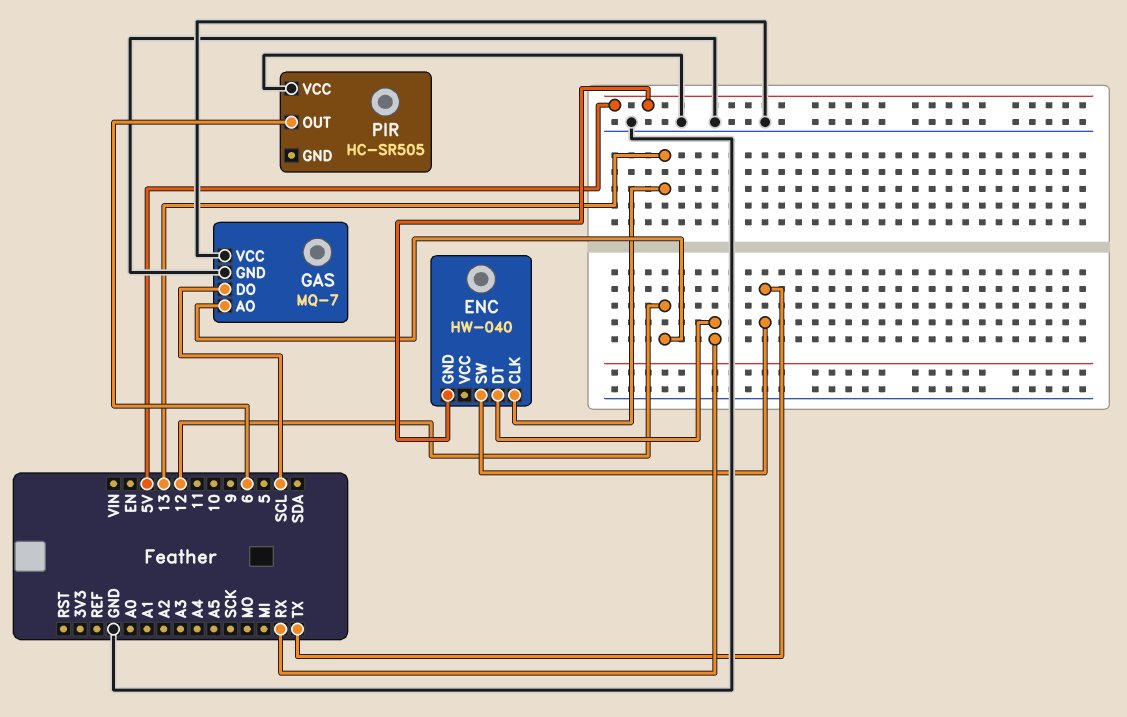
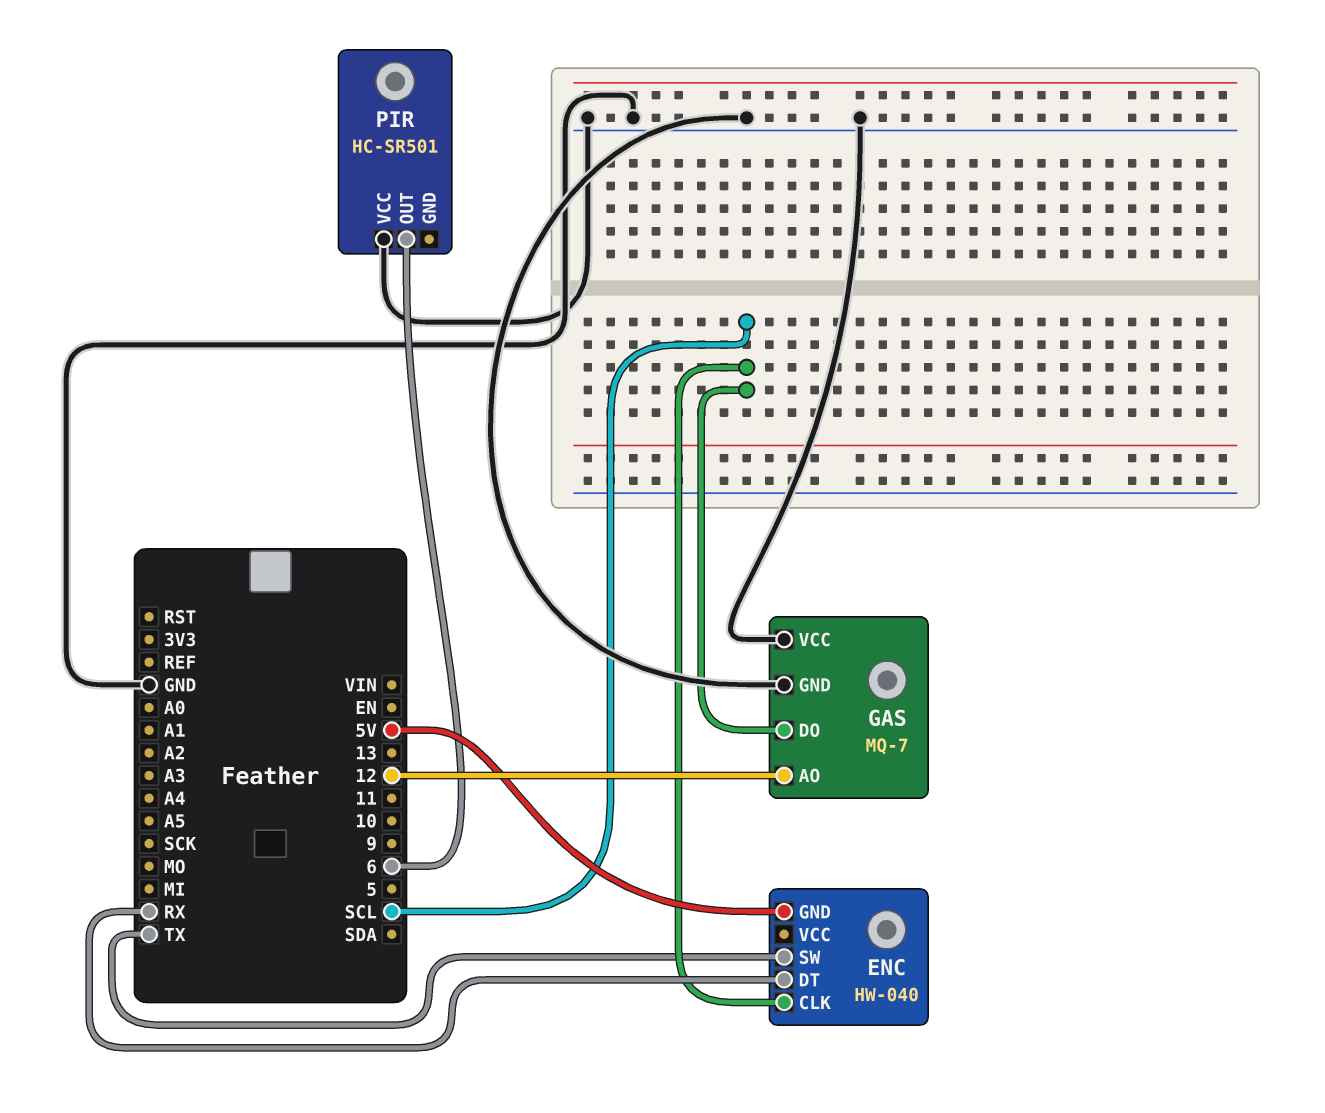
ENC pin CLK: 13 -> SCL
PIR: HC-SR505 -> HC-SR501

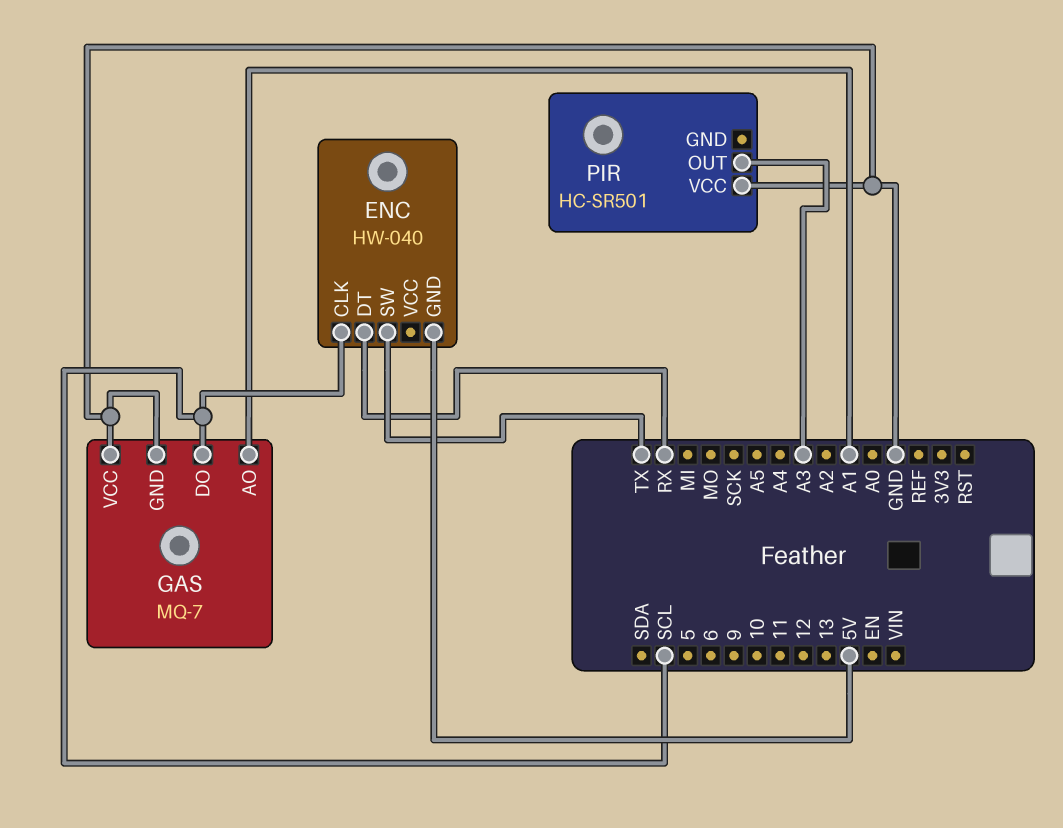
GAS pin AO: 12 -> A1
PIR pin OUT: 6 -> A3

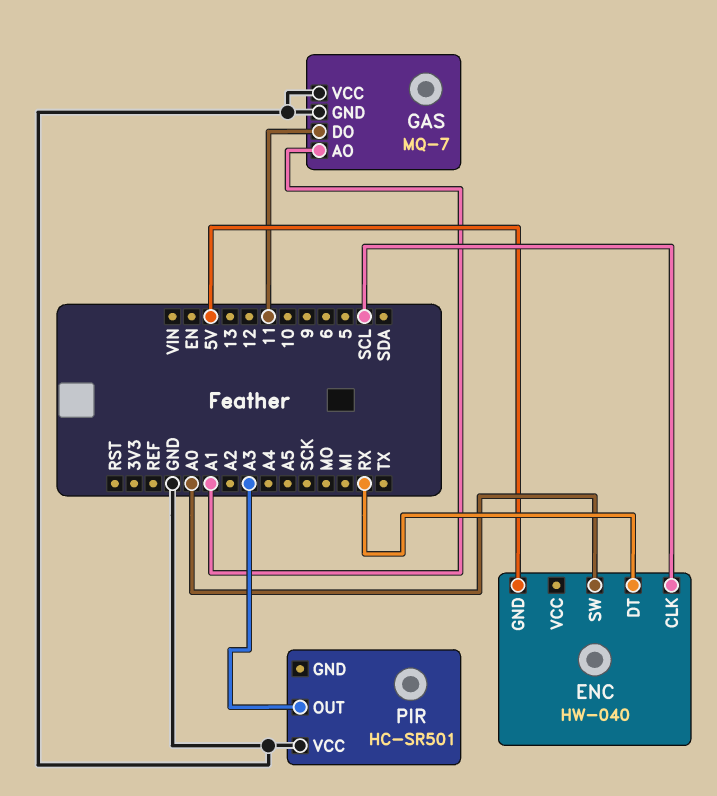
ENC pin SW: TX -> A0
GAS pin DO: SCL -> 11

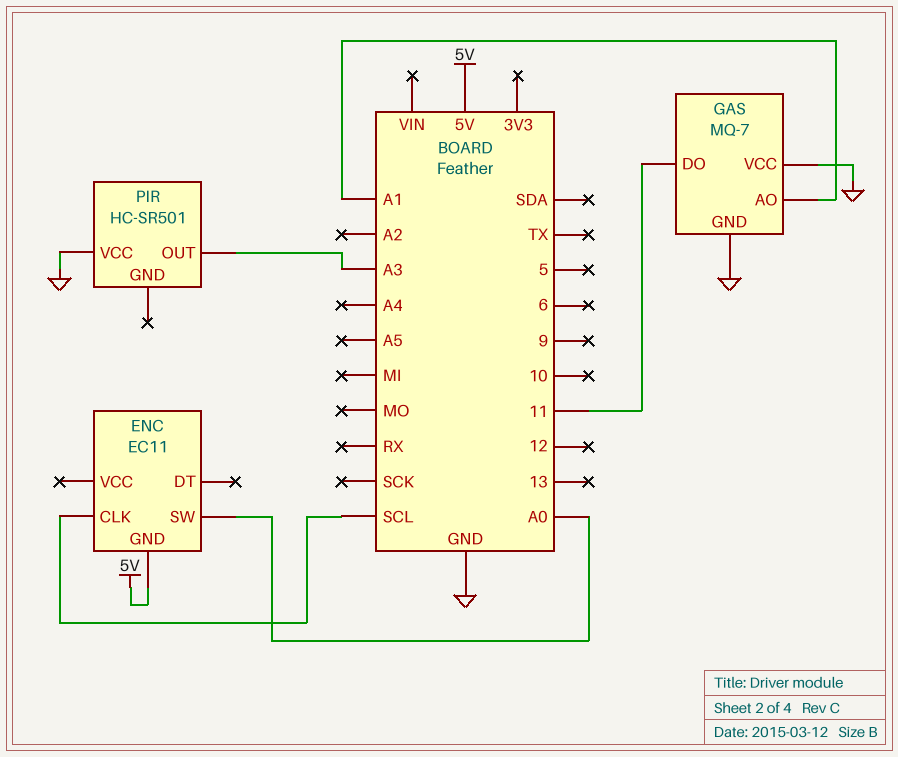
ENC: HW-040 -> EC11
ENC pin DT: RX -> none

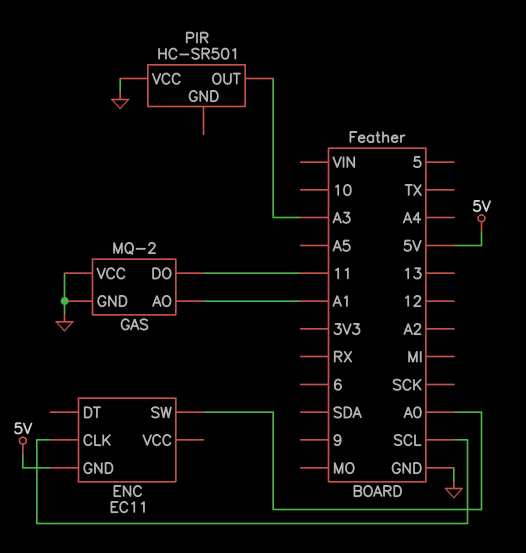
GAS: MQ-7 -> MQ-2

